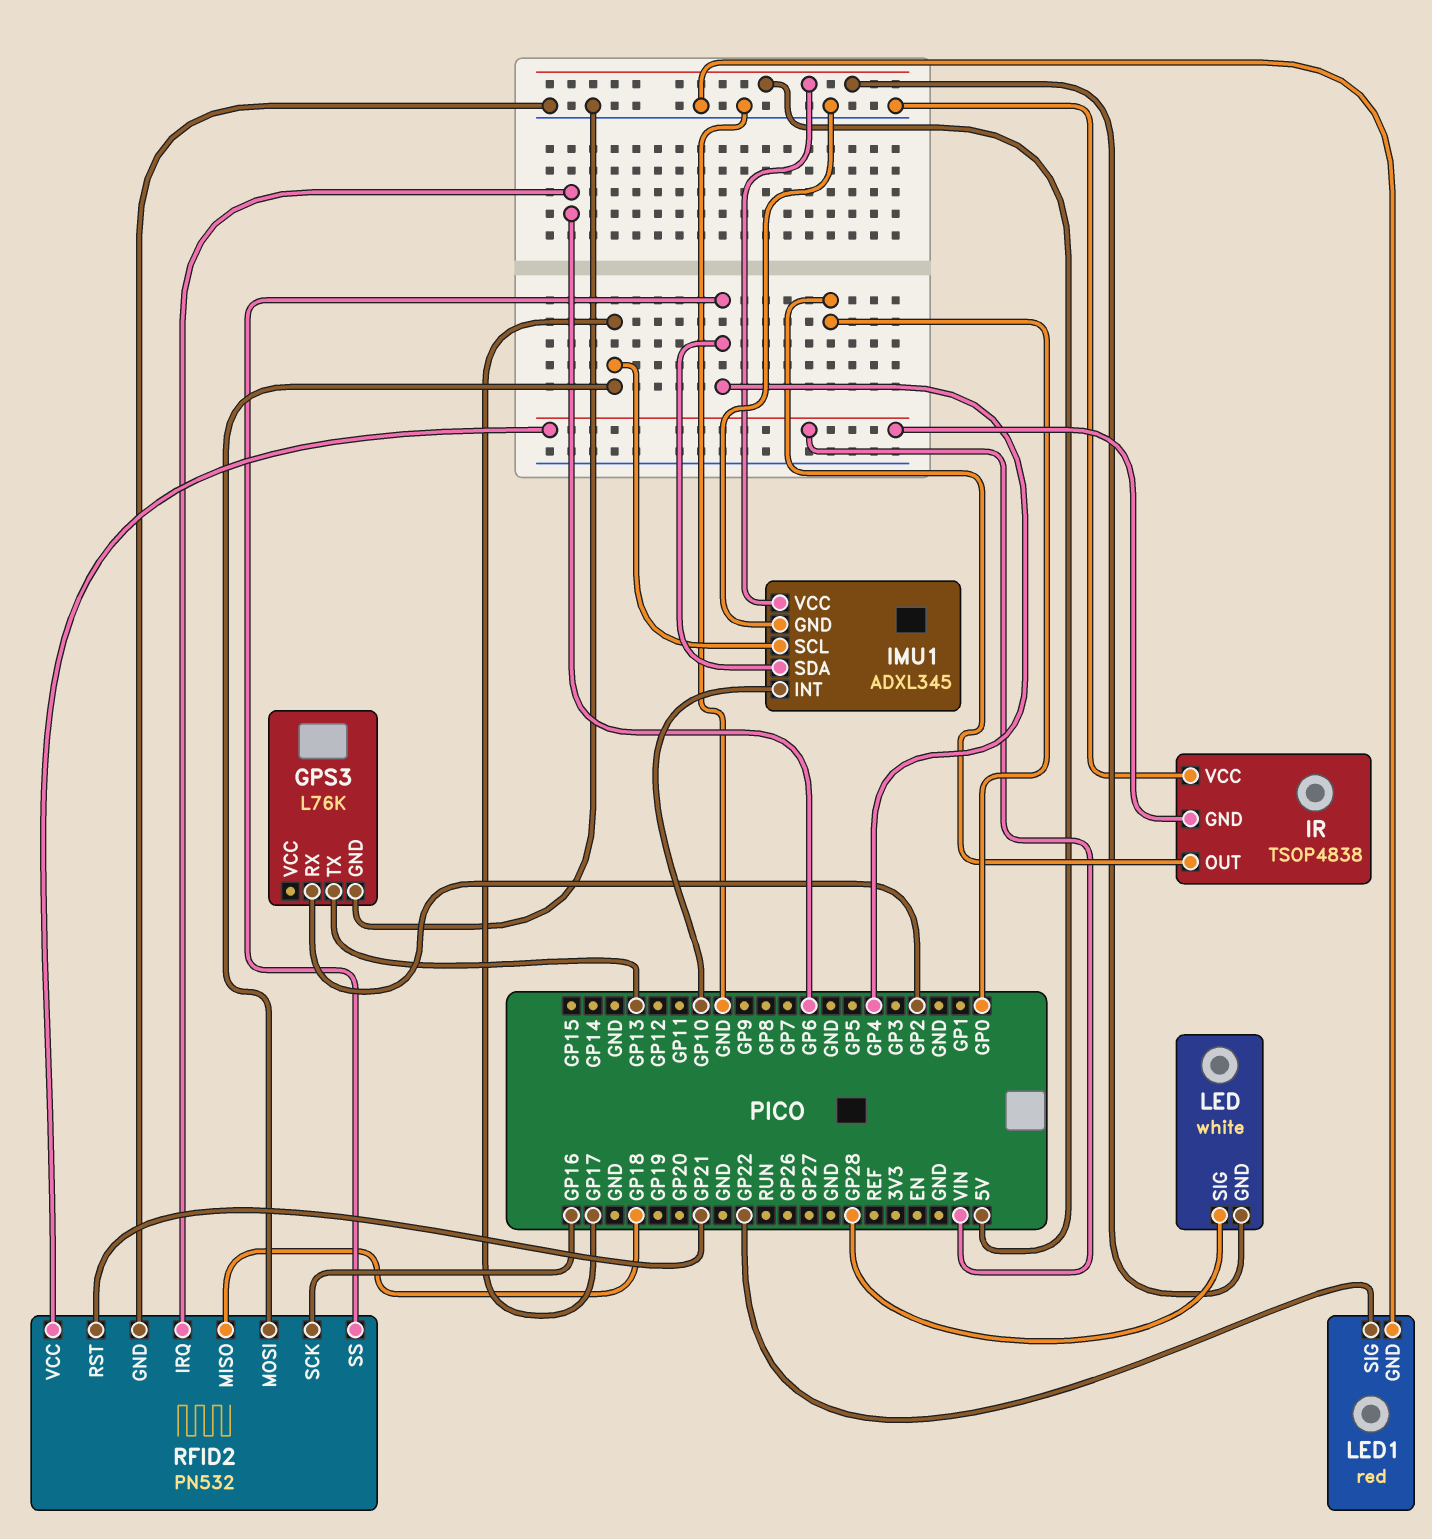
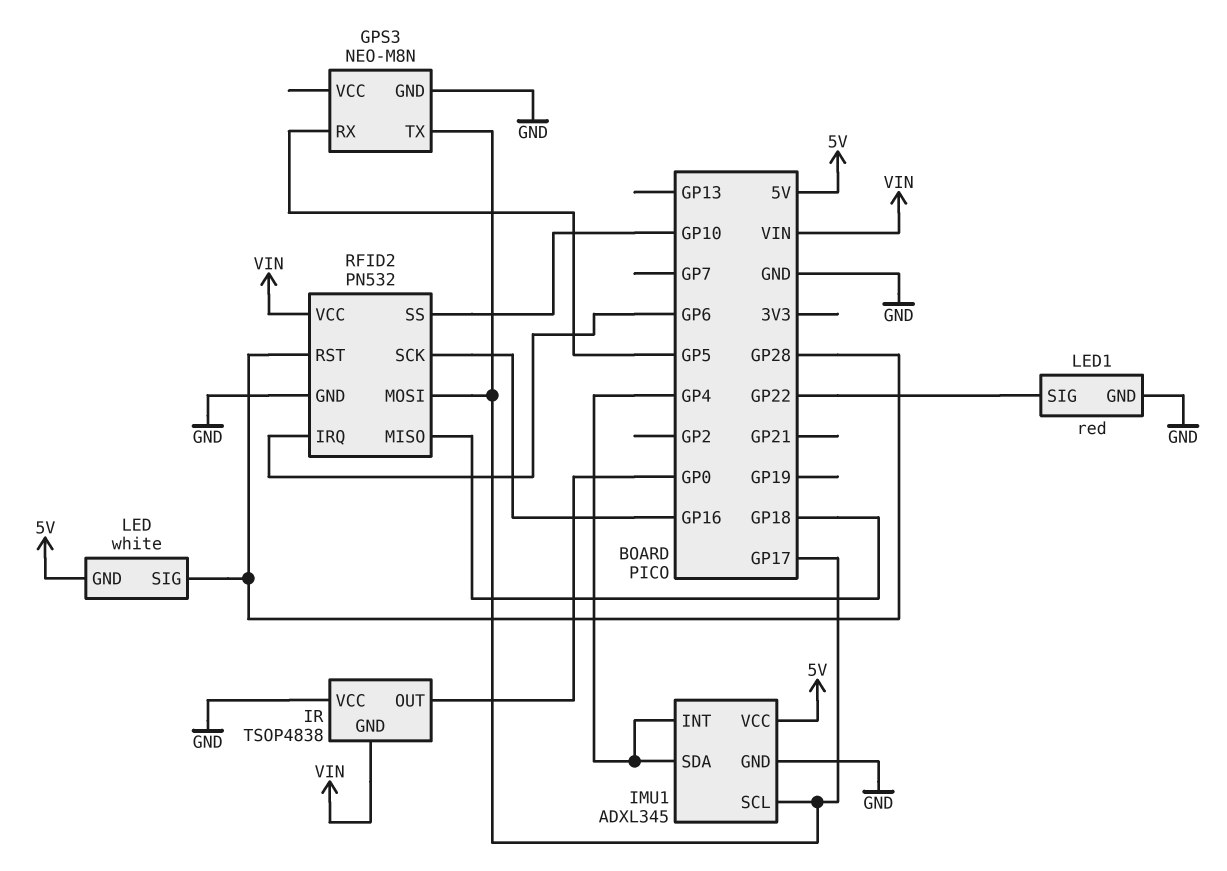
GPS3: L76K -> NEO-M8N
GPS3 pin RX: GP2 -> GP5
GPS3 pin TX: GP13 -> GP17
IMU1 pin INT: GP10 -> GP4
RFID2 pin RST: GP21 -> GP28
RFID2 pin SS: GP4 -> GP10

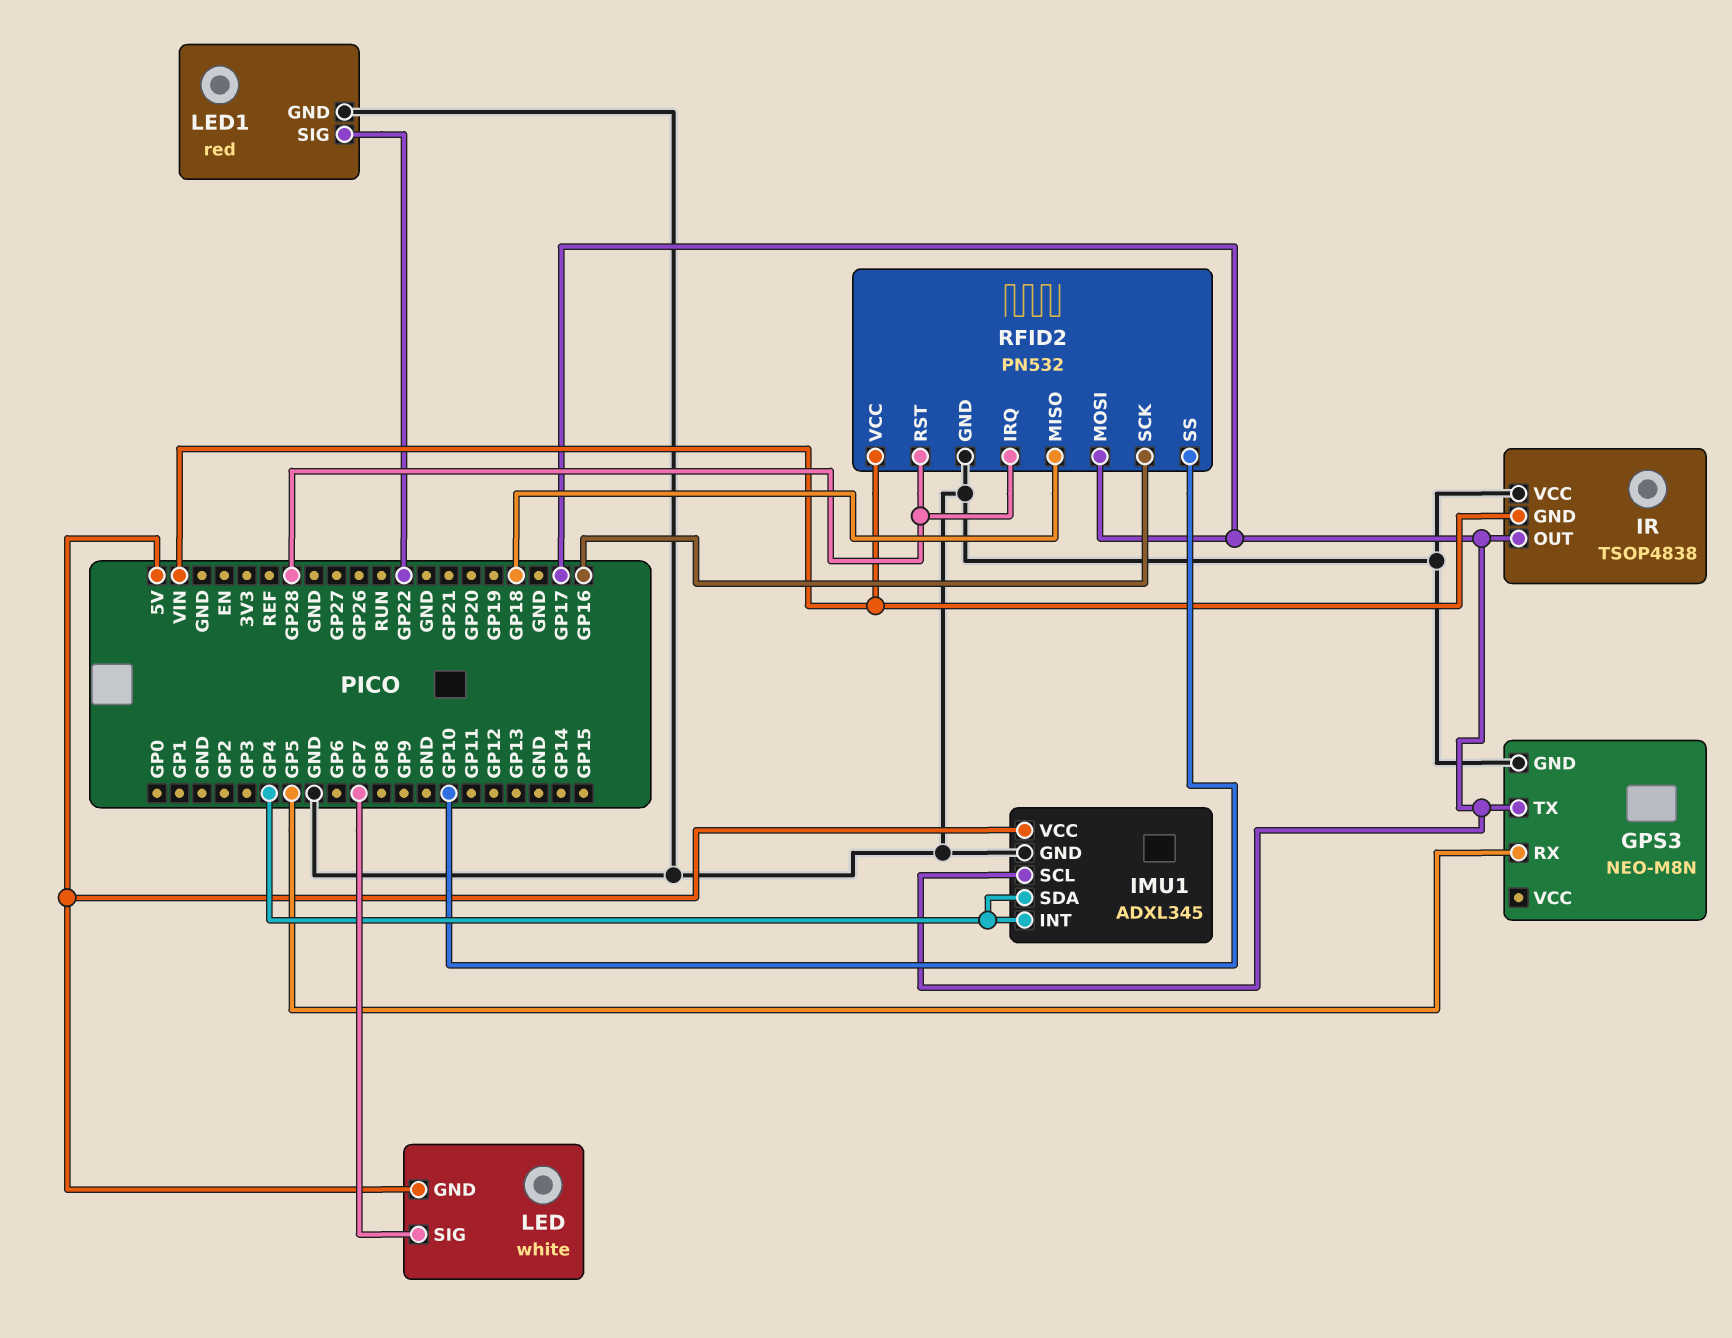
IR pin OUT: GP0 -> GP17
LED pin SIG: GP28 -> GP7
RFID2 pin IRQ: GP6 -> GP28

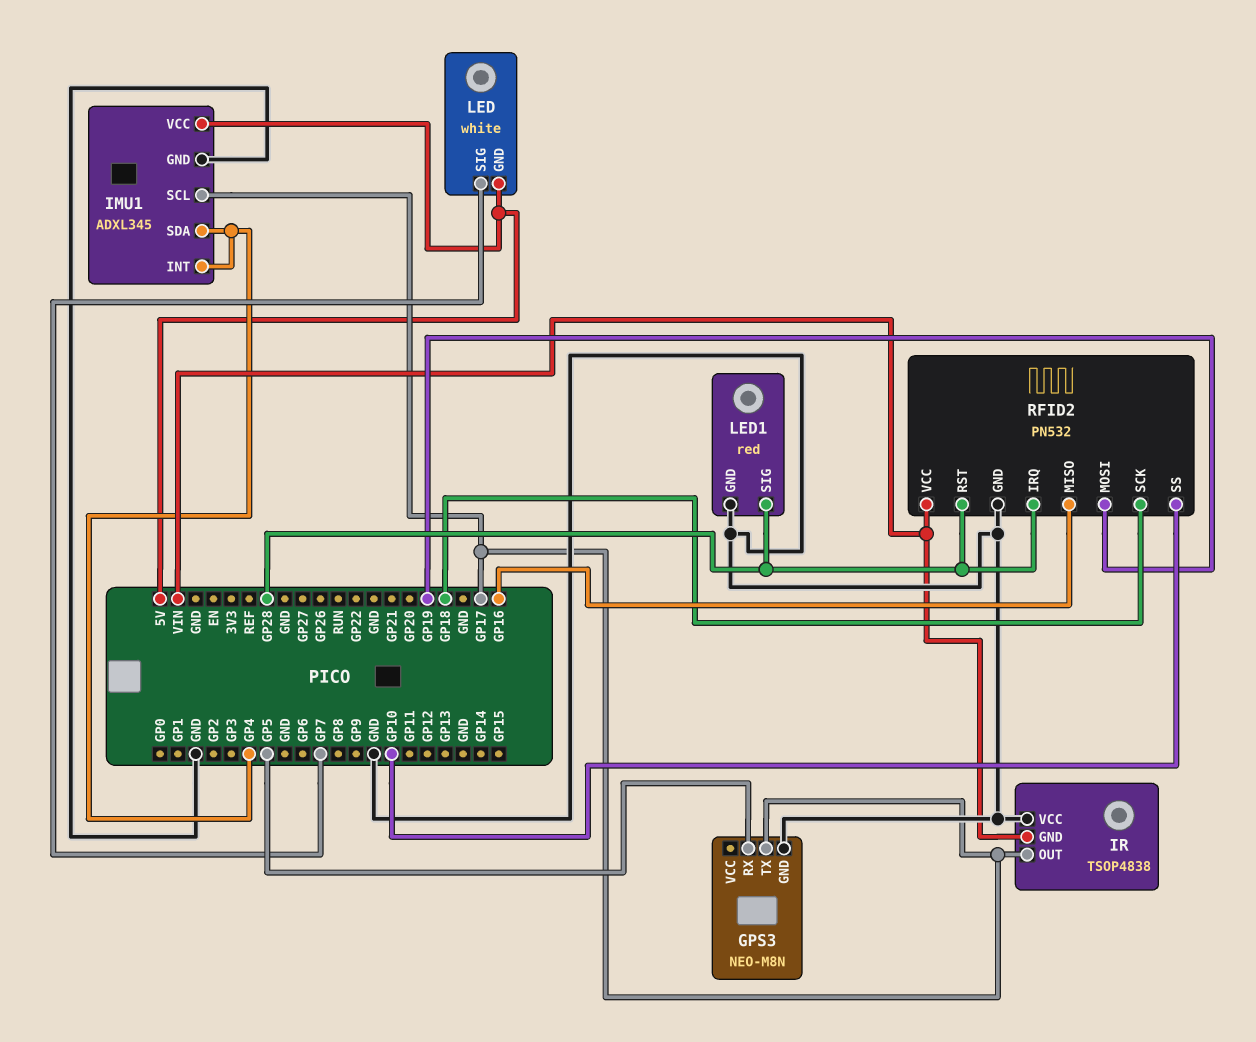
LED1 pin SIG: GP22 -> GP28
RFID2 pin MISO: GP18 -> GP16
RFID2 pin MOSI: GP17 -> GP19
RFID2 pin SCK: GP16 -> GP18

